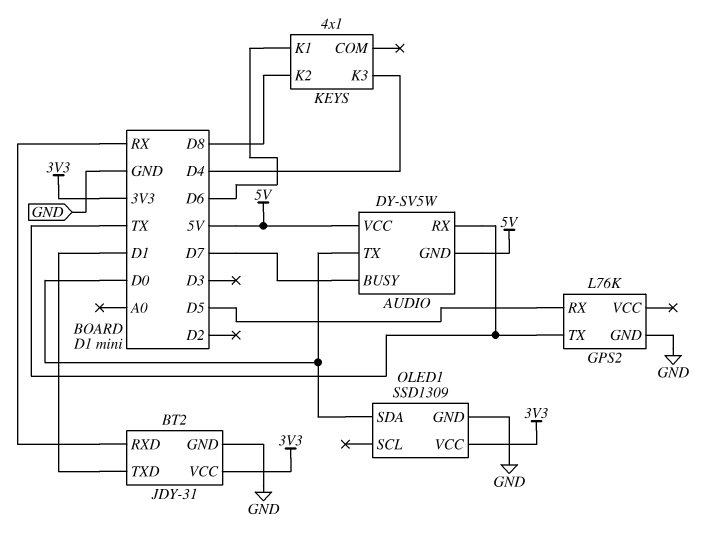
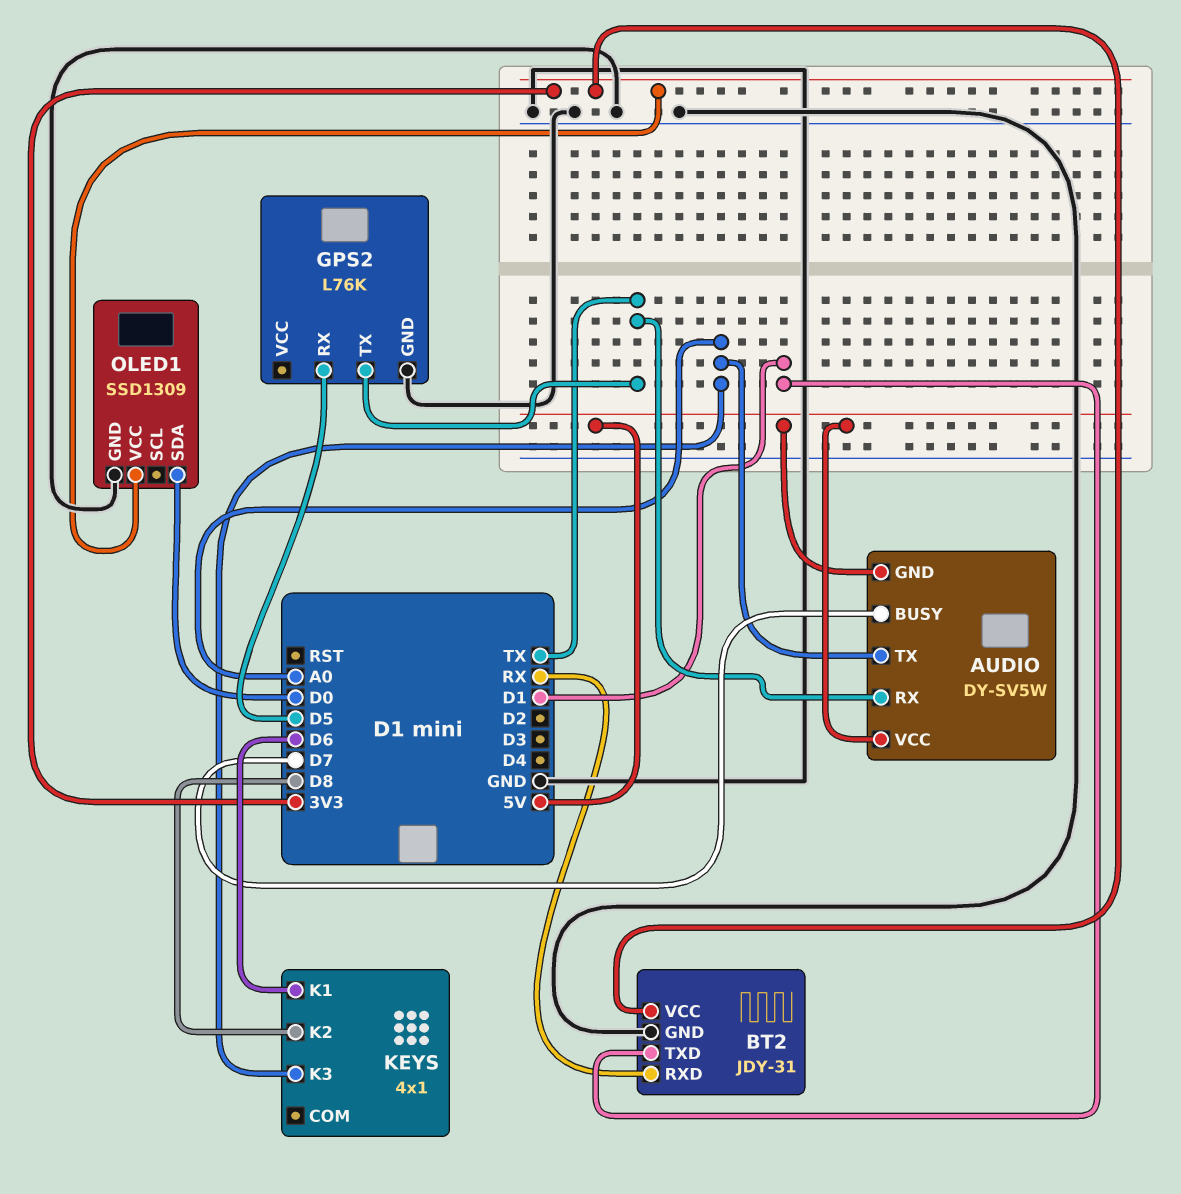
AUDIO pin TX: D0 -> A0
KEYS pin K3: D4 -> A0

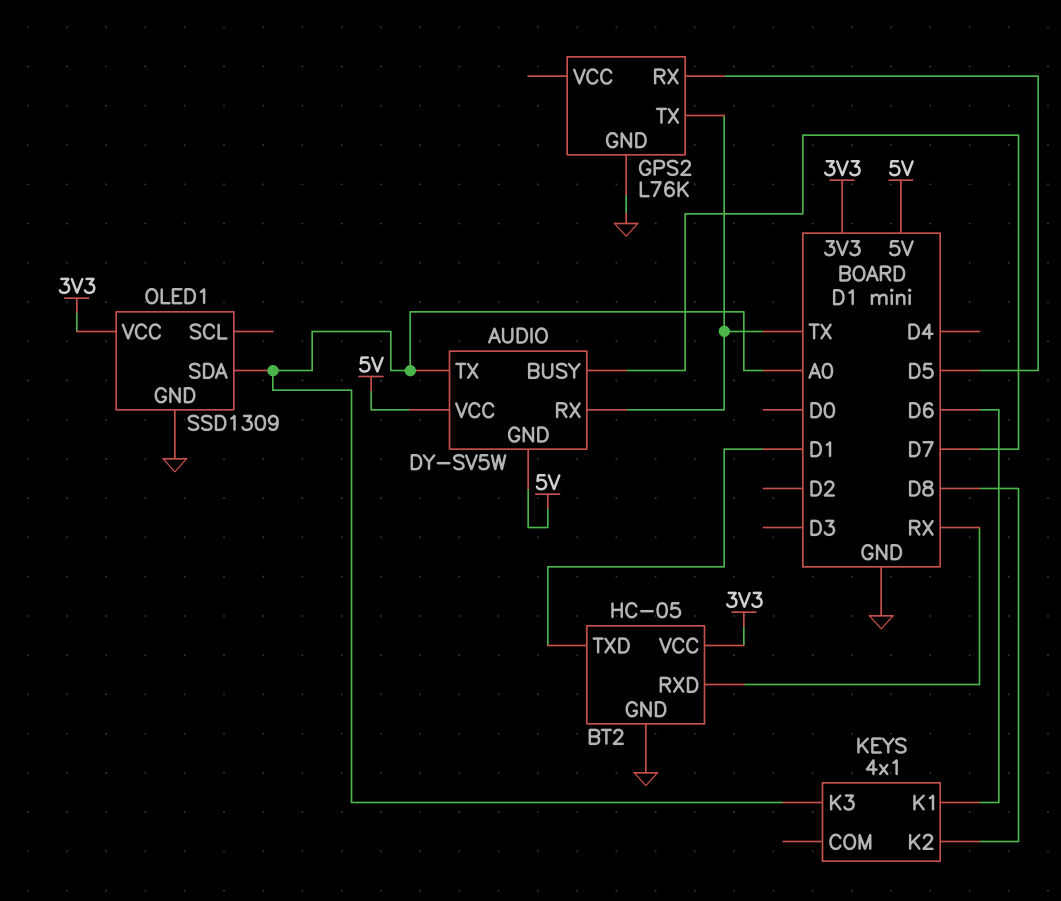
BT2: JDY-31 -> HC-05
OLED1 pin SDA: D0 -> A0

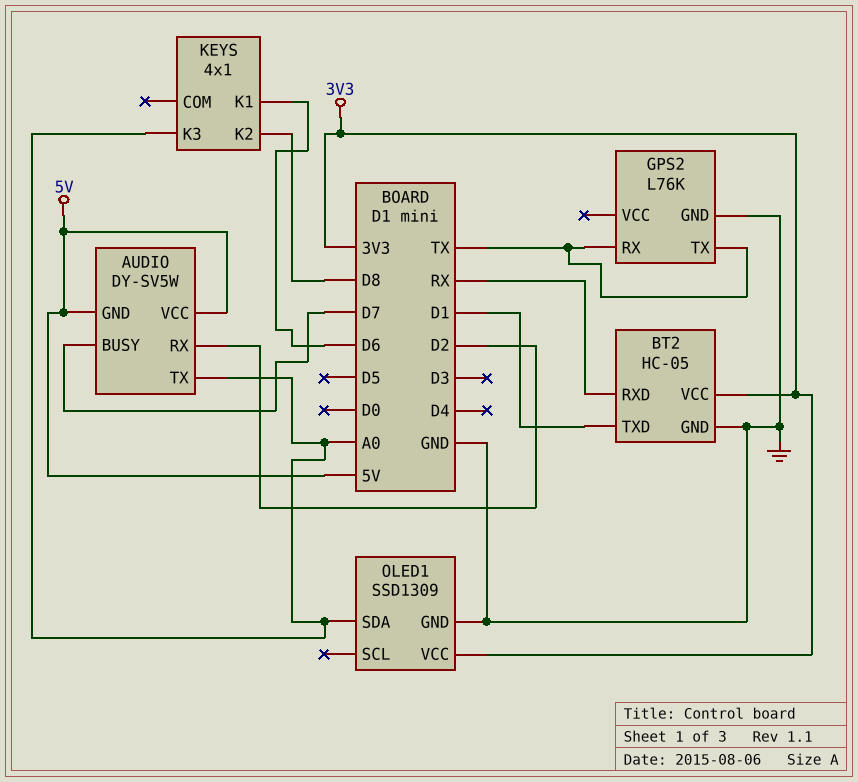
AUDIO pin RX: TX -> D2
GPS2 pin RX: D5 -> TX

